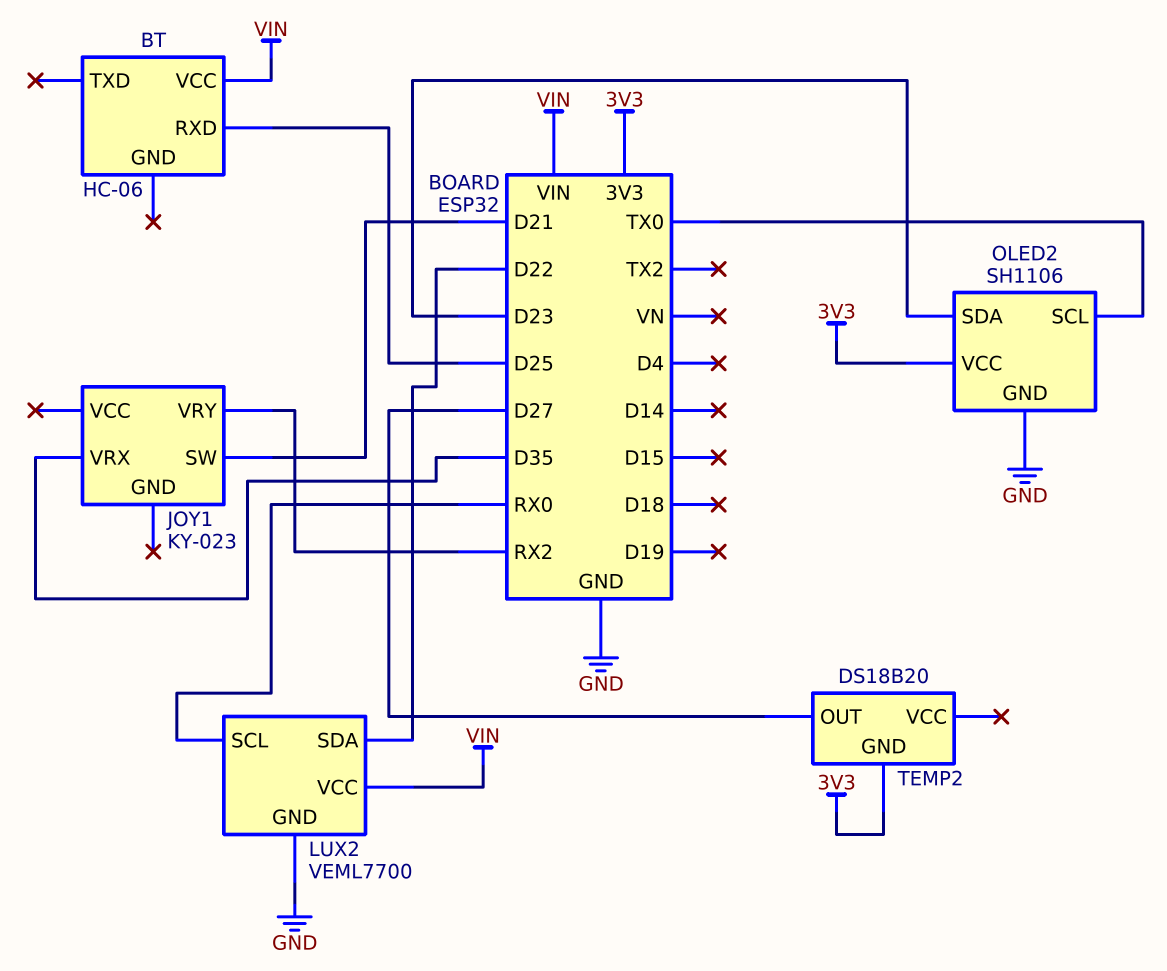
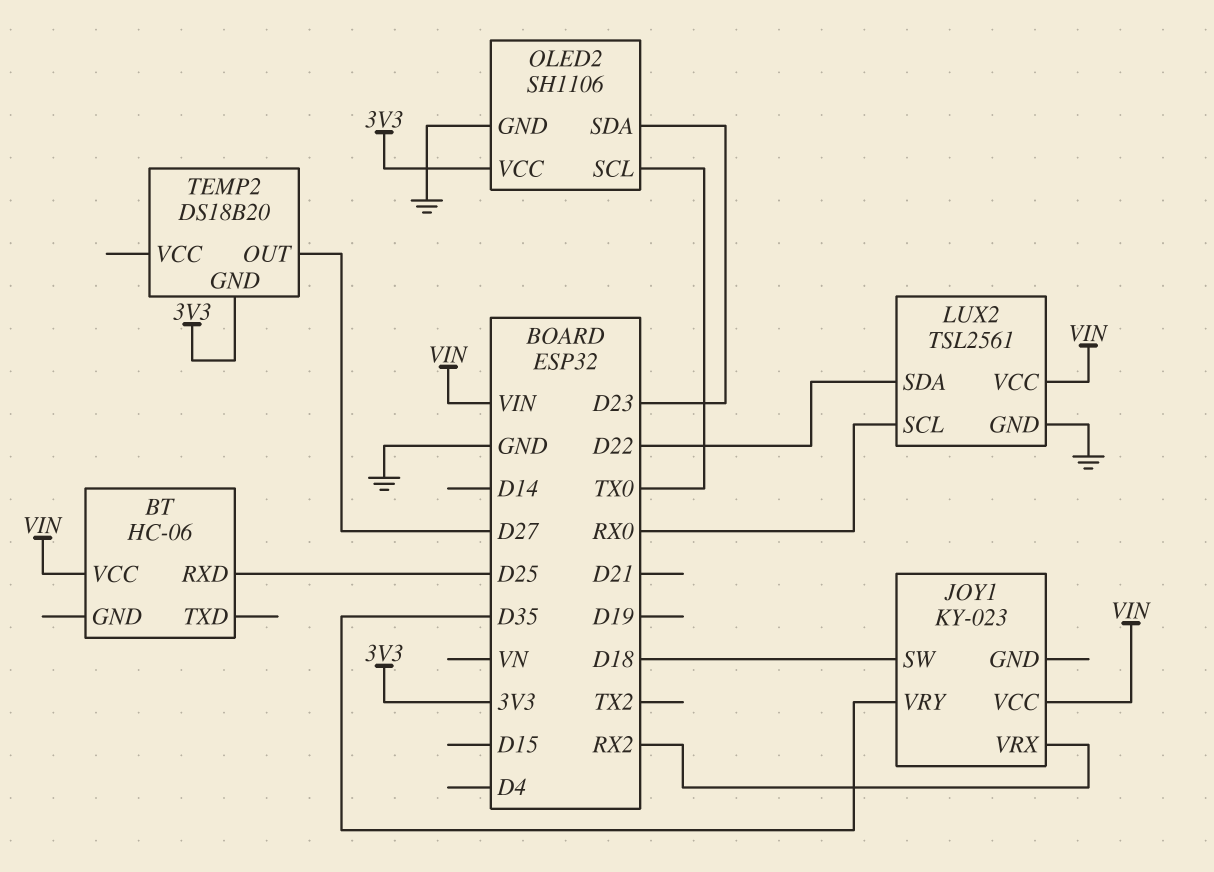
JOY1 pin SW: D21 -> D18
JOY1 pin VCC: none -> VIN
JOY1 pin VRX: D35 -> RX2
JOY1 pin VRY: RX2 -> D35
LUX2: VEML7700 -> TSL2561

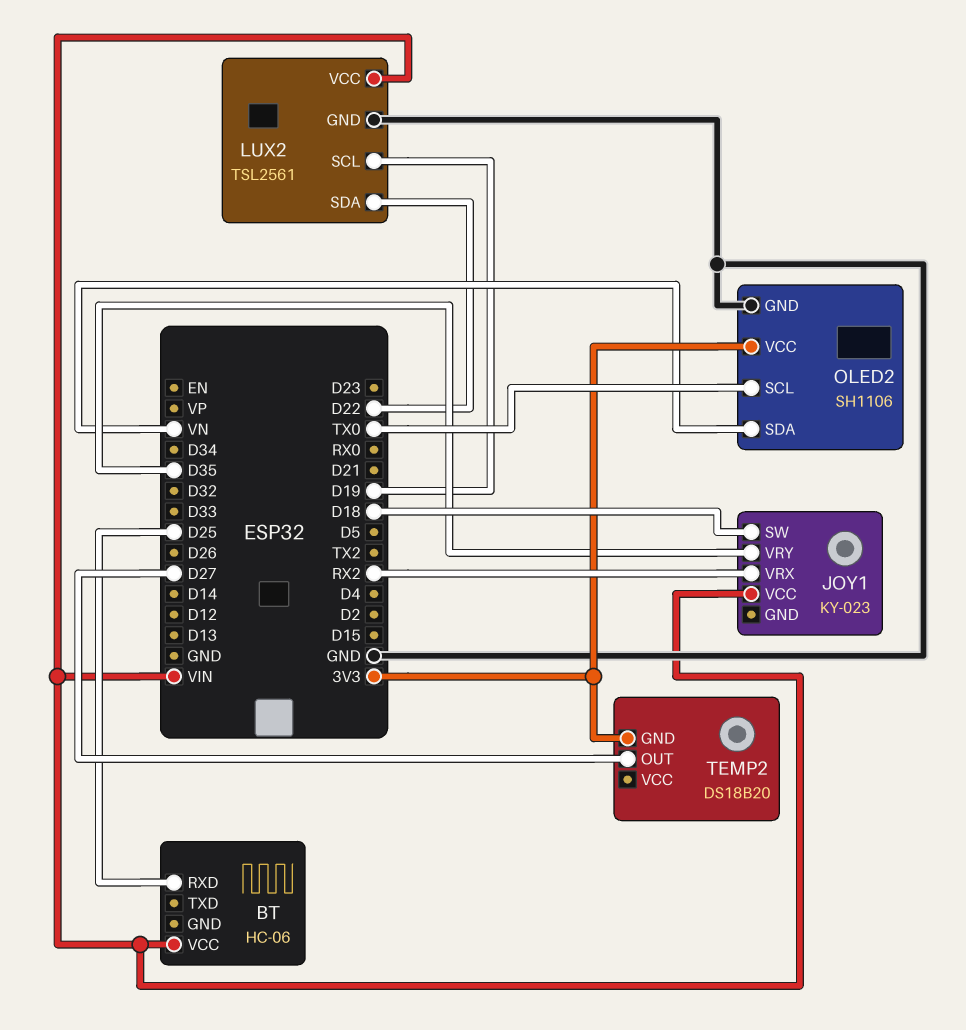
LUX2 pin SCL: RX0 -> D19
OLED2 pin SDA: D23 -> VN

